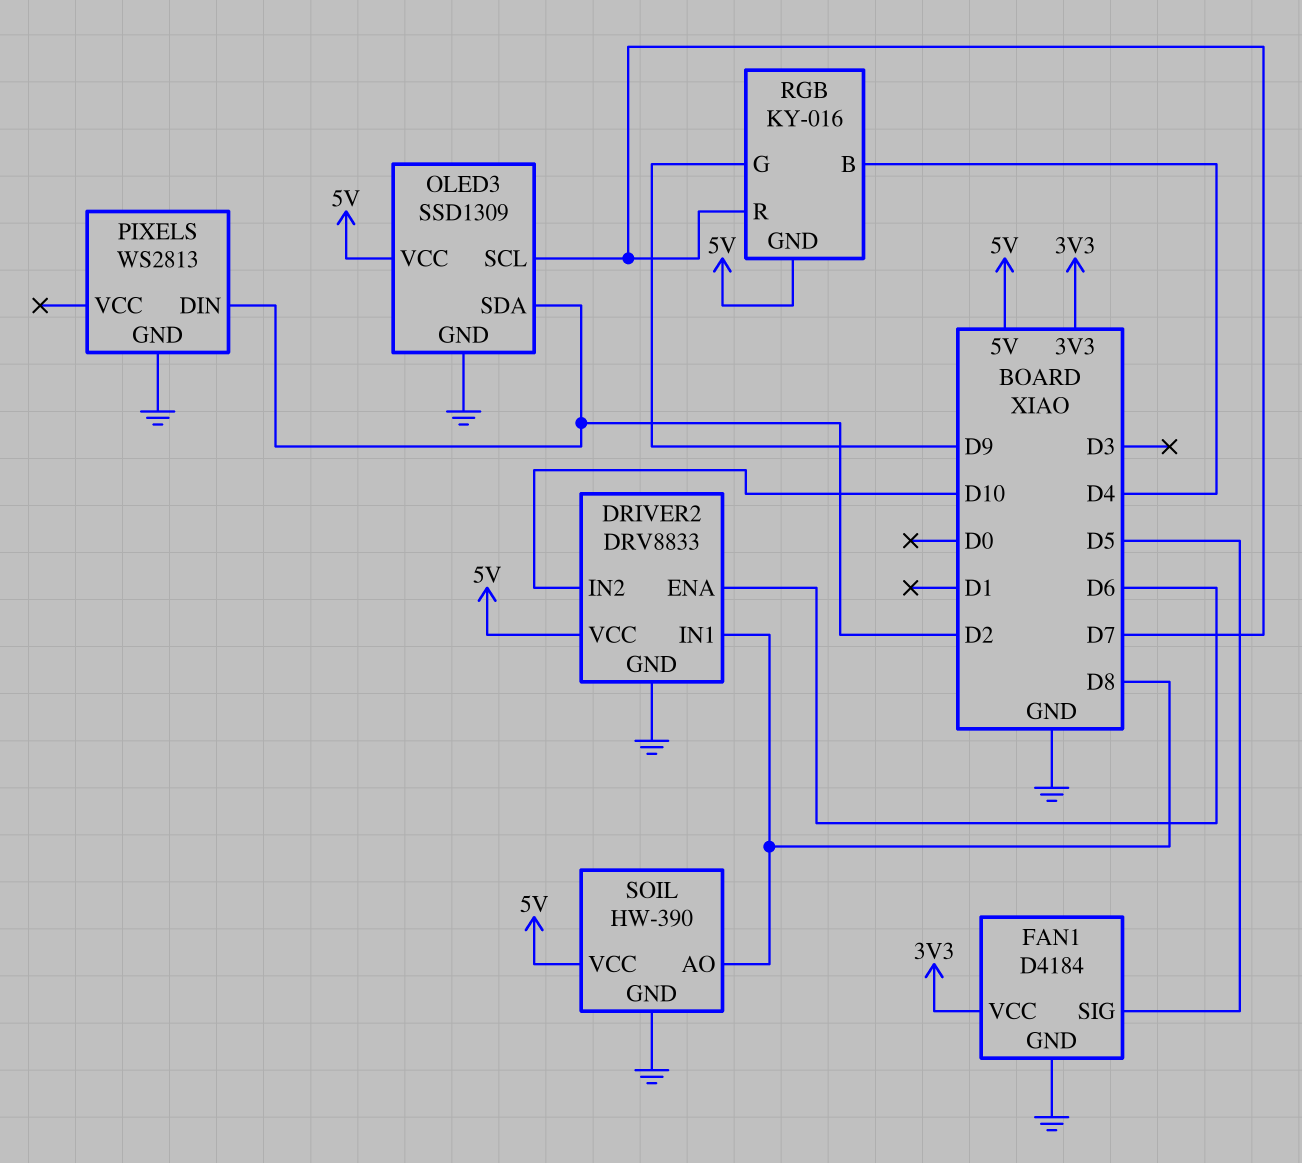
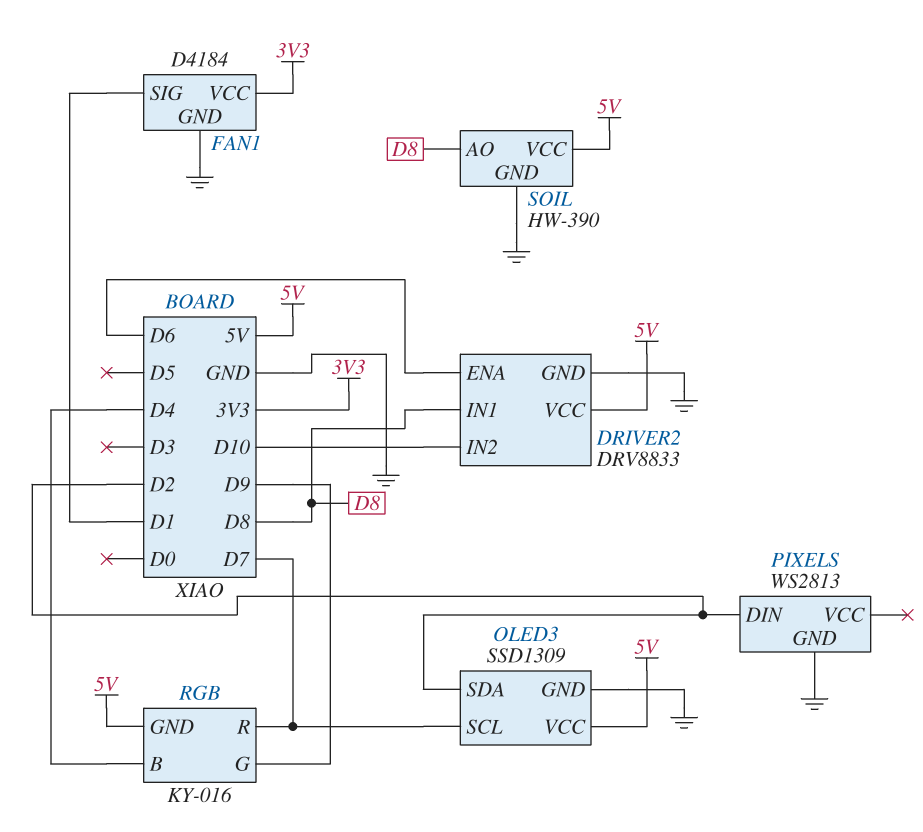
FAN1 pin SIG: D5 -> D1

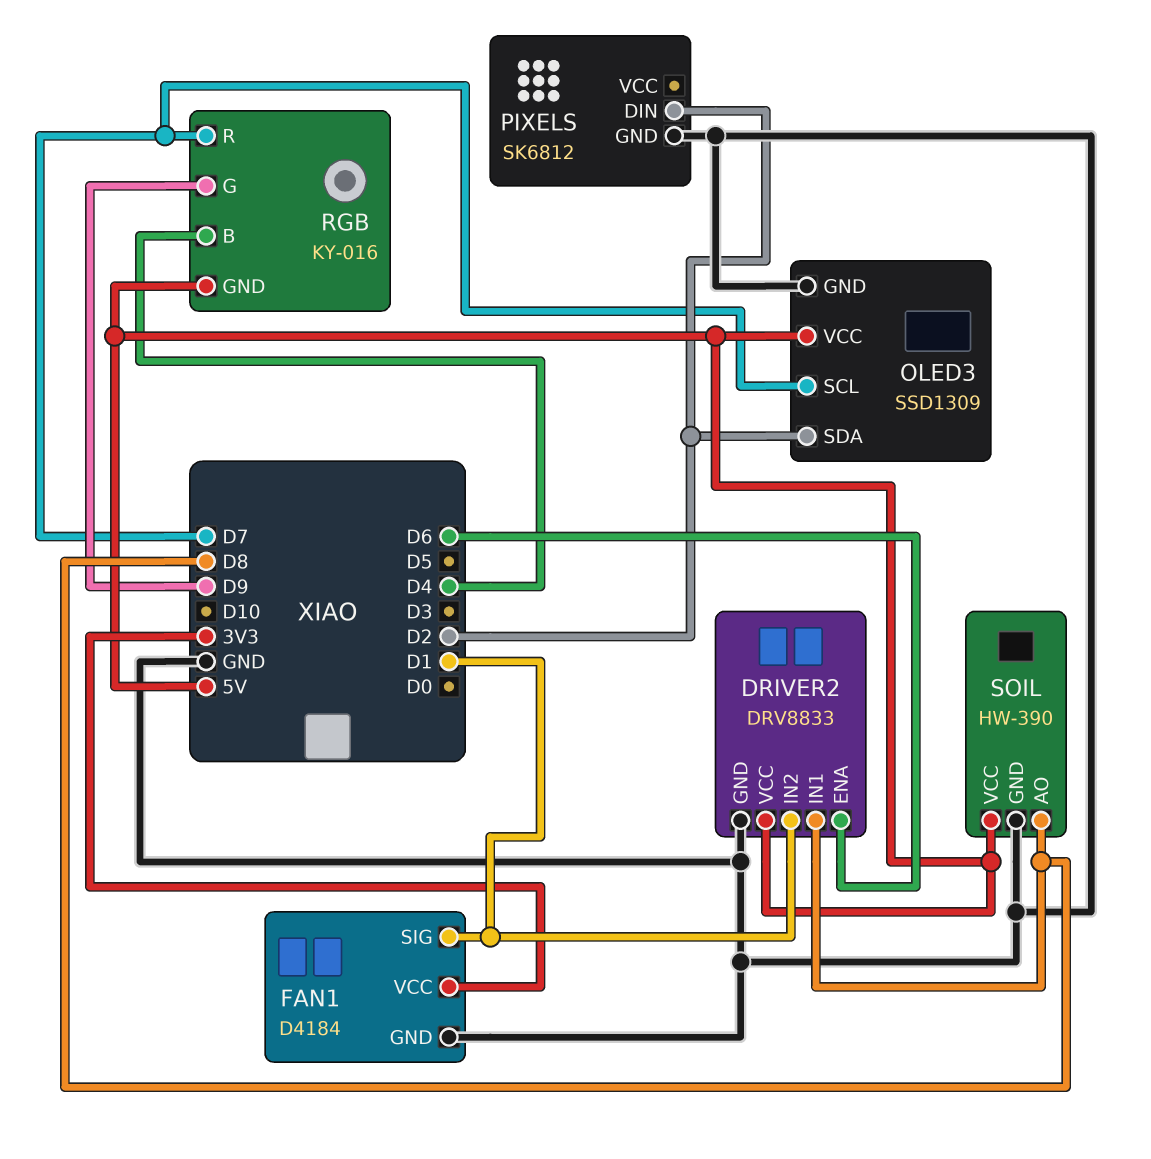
DRIVER2 pin IN2: D10 -> D1
PIXELS: WS2813 -> SK6812

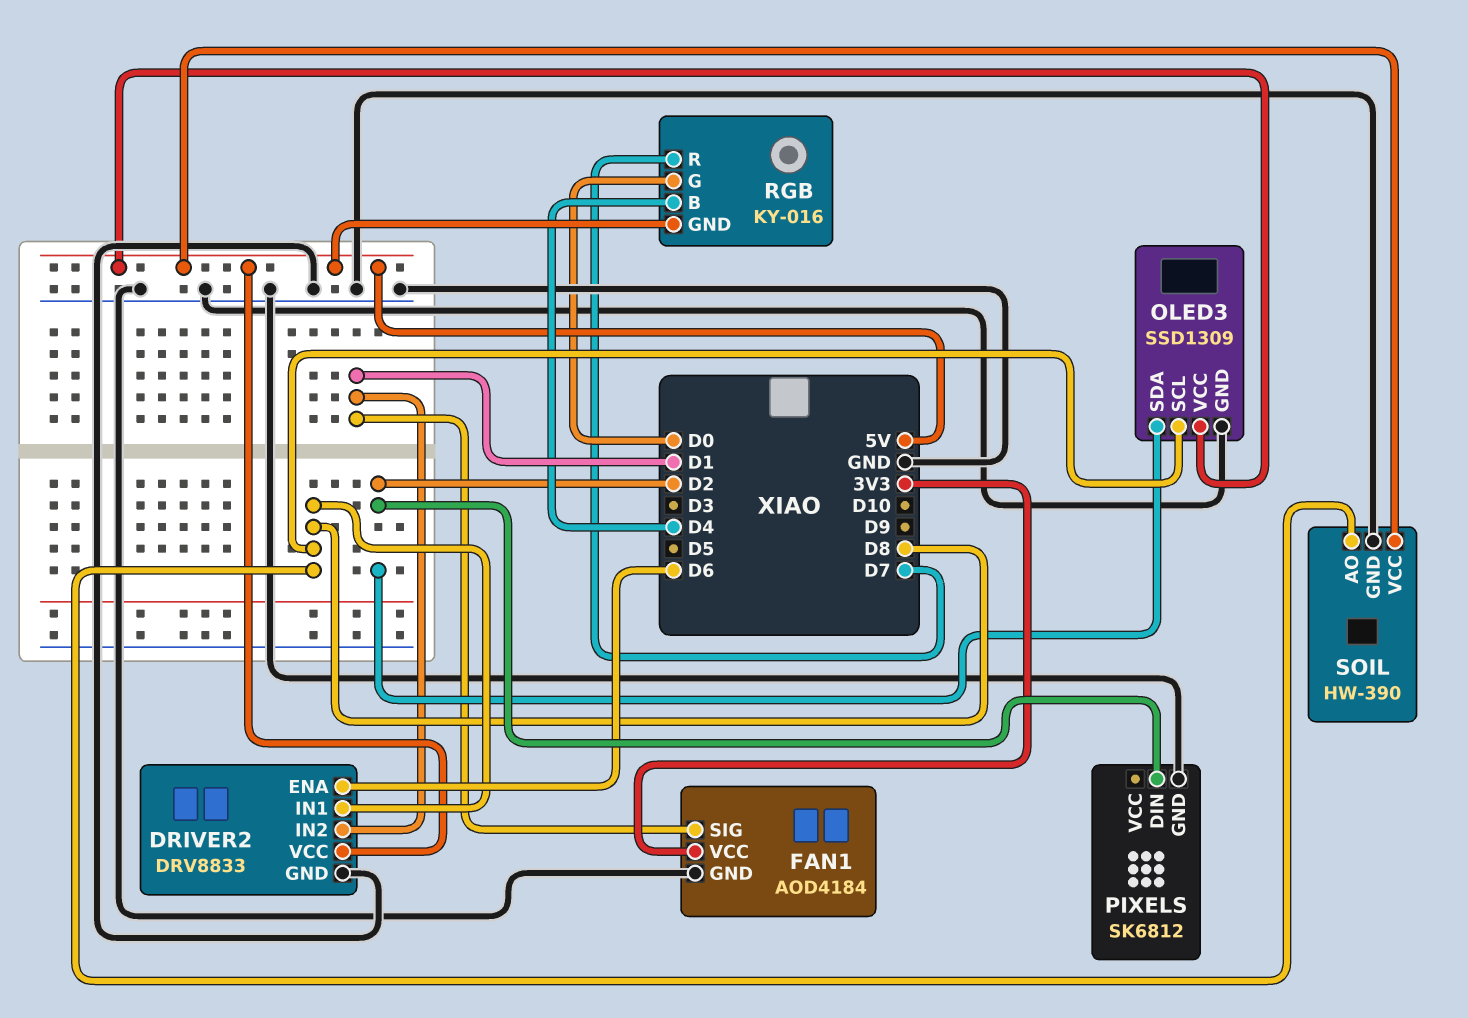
FAN1: D4184 -> AOD4184
OLED3 pin SCL: D7 -> D8
RGB pin G: D9 -> D0

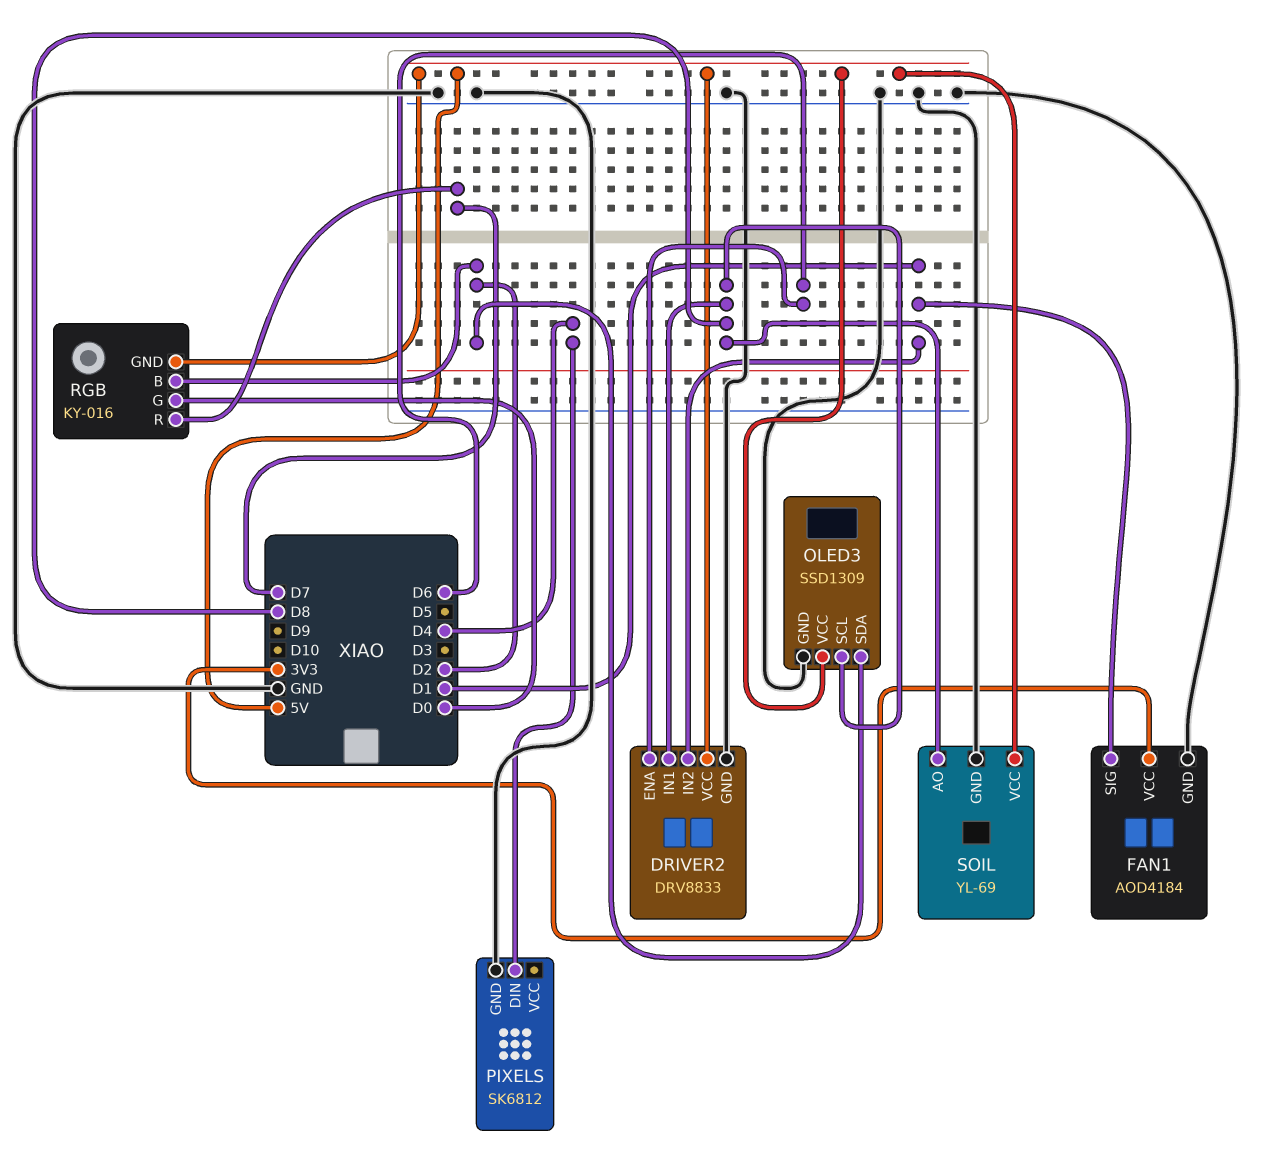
PIXELS pin DIN: D2 -> D4
RGB pin B: D4 -> D2
SOIL: HW-390 -> YL-69

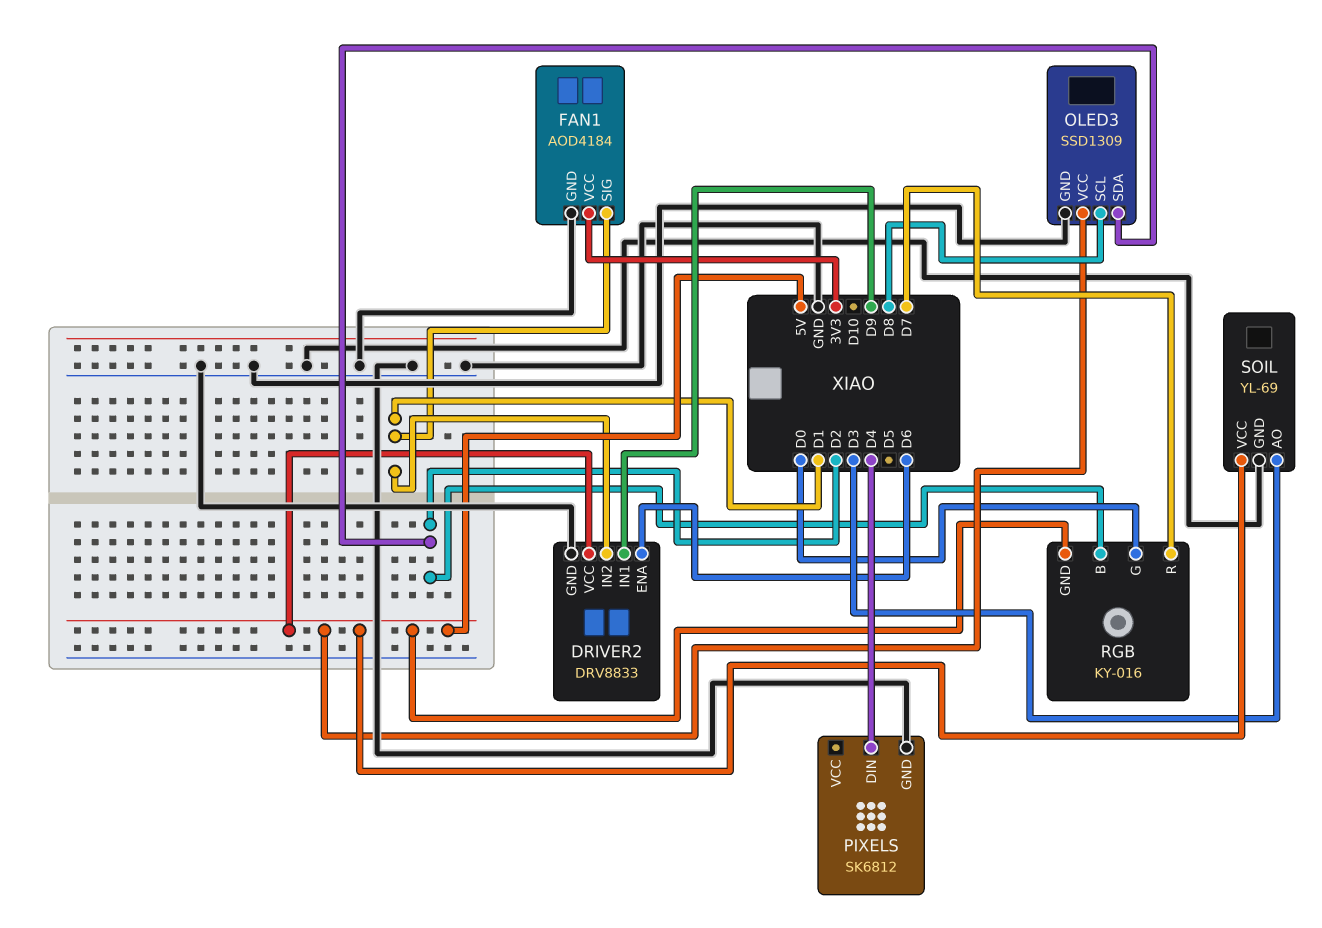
DRIVER2 pin IN1: D8 -> D9
SOIL pin AO: D8 -> D3

